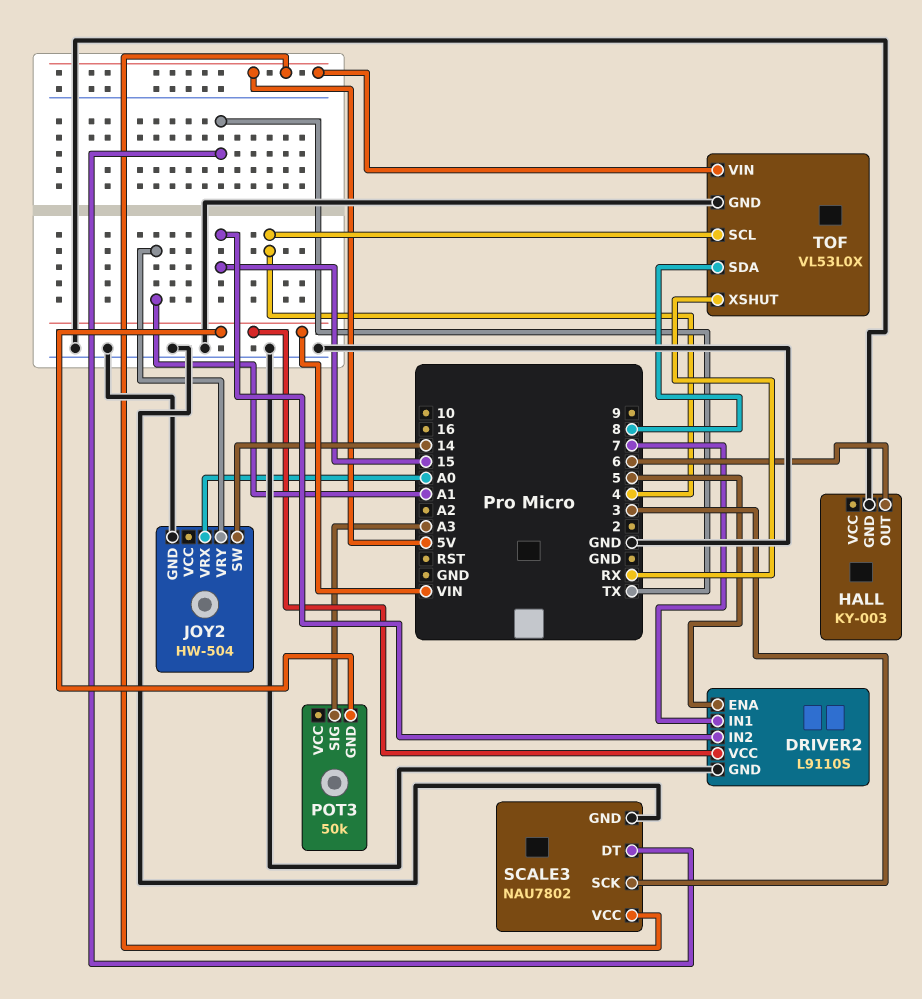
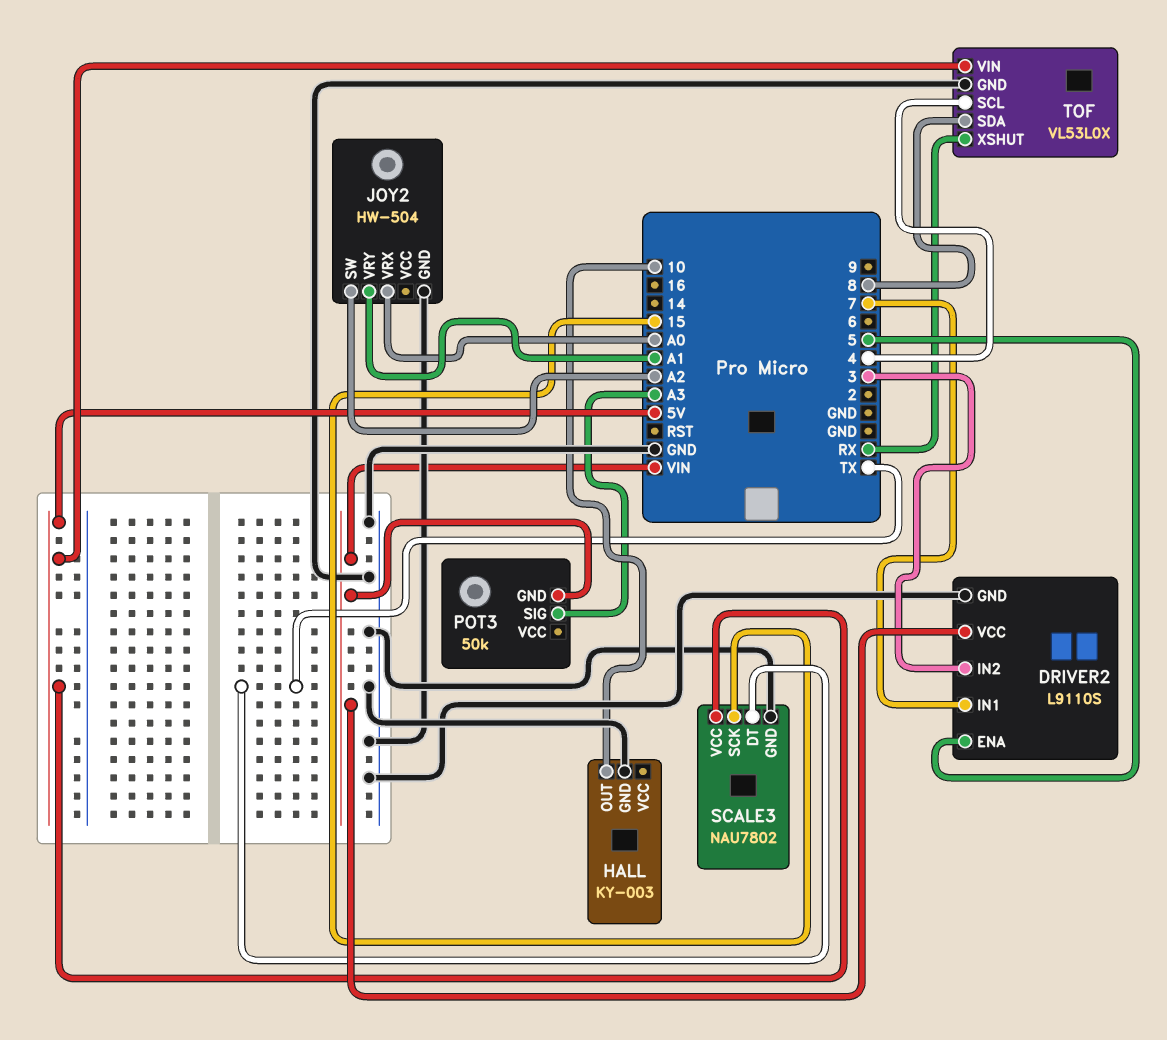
DRIVER2 pin IN2: 15 -> 3
HALL pin OUT: 6 -> 10
JOY2 pin SW: 14 -> A2
SCALE3 pin SCK: 3 -> 15

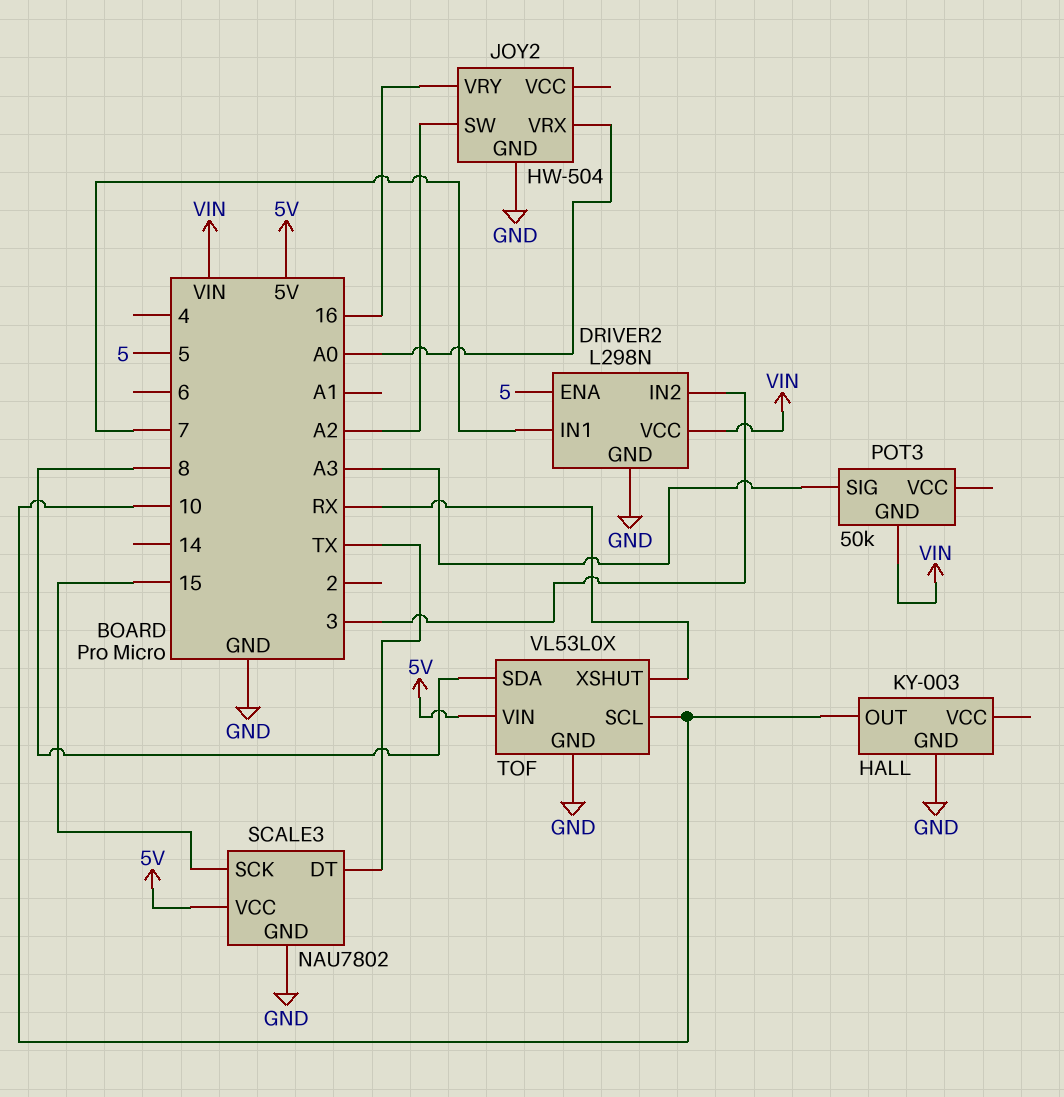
DRIVER2: L9110S -> L298N
JOY2 pin VRY: A1 -> 16
TOF pin SCL: 4 -> 10

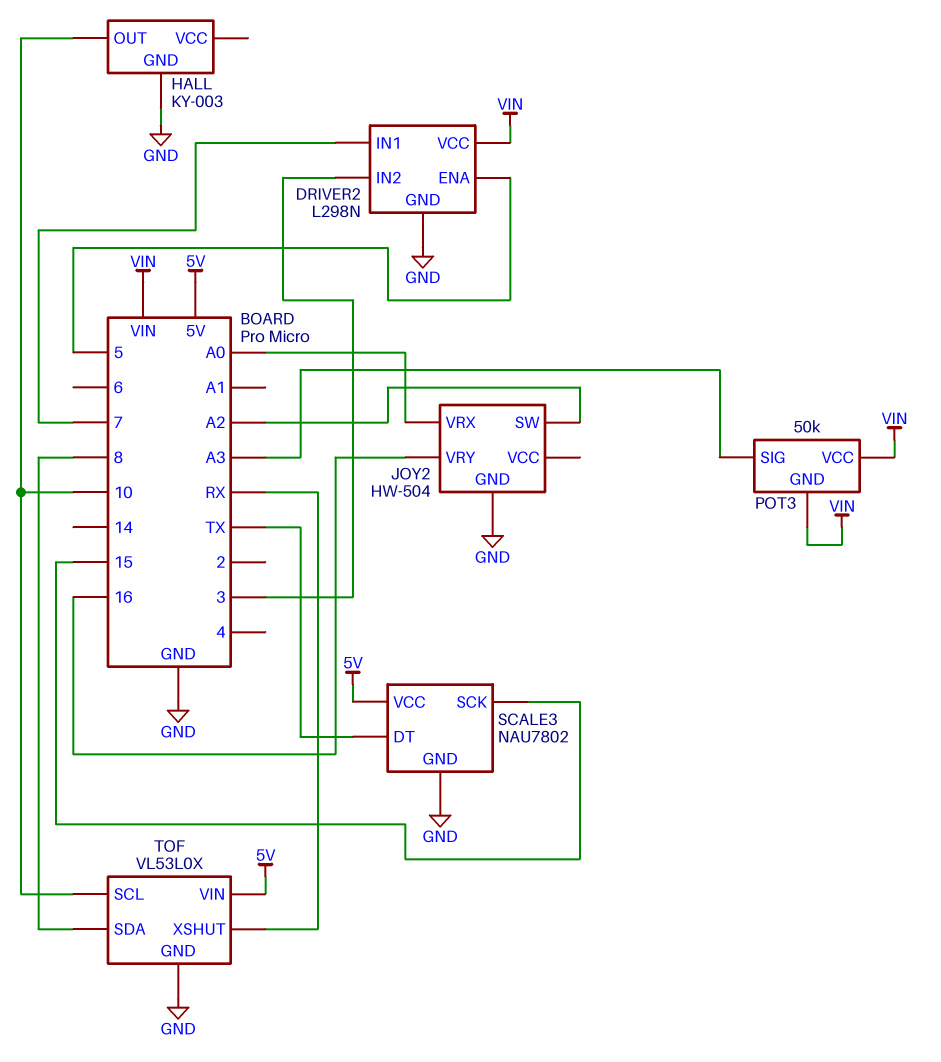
POT3 pin VCC: none -> VIN

